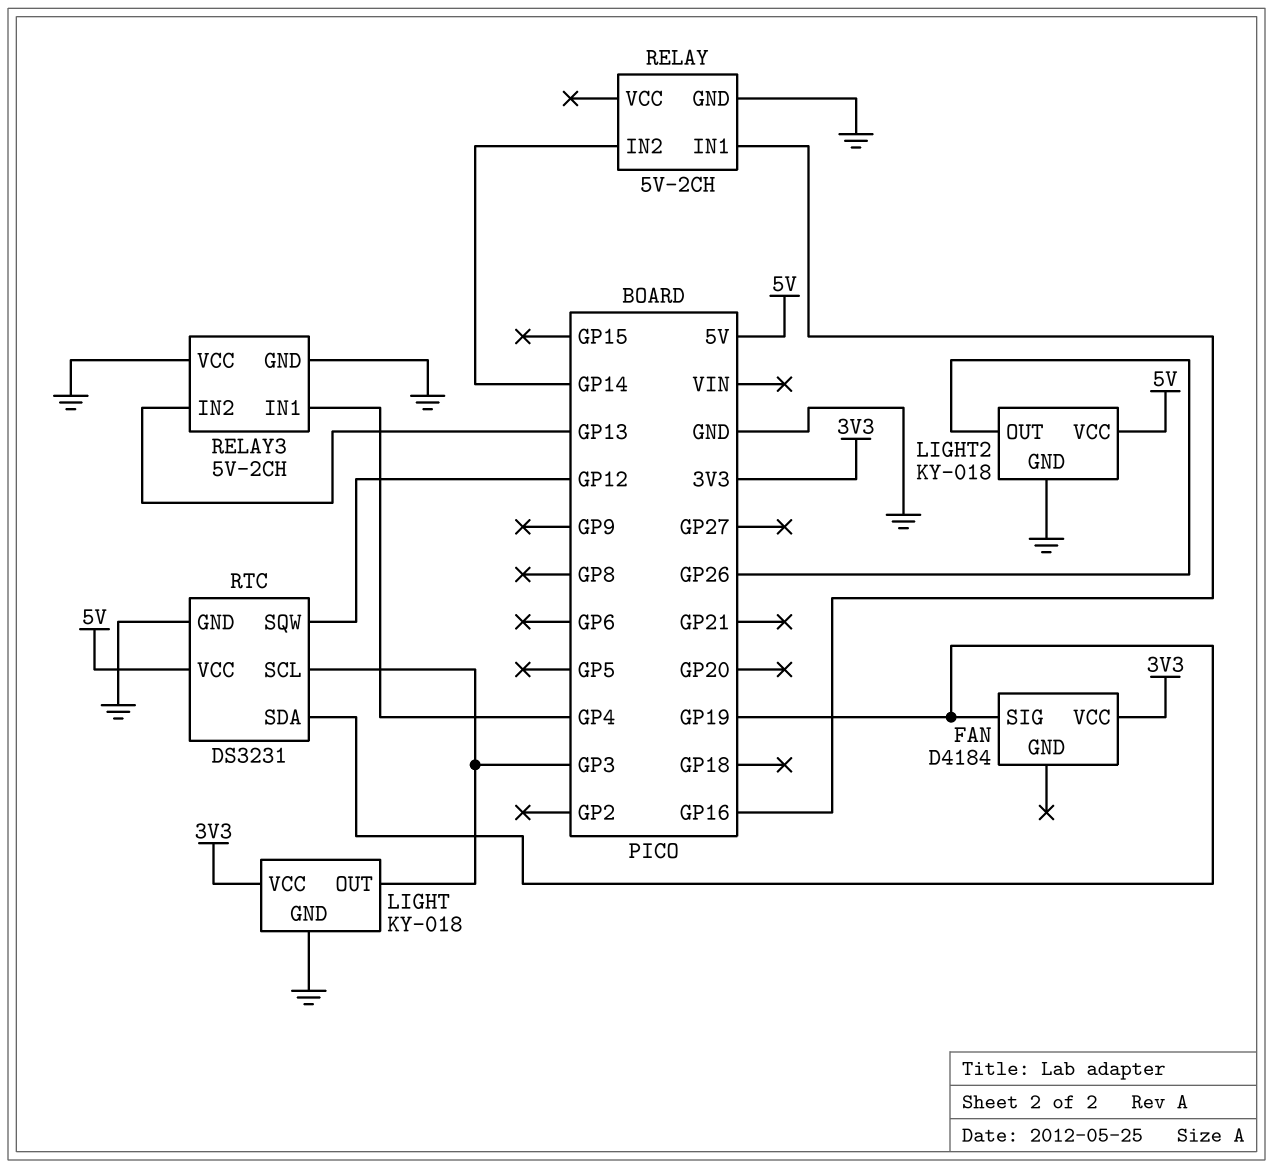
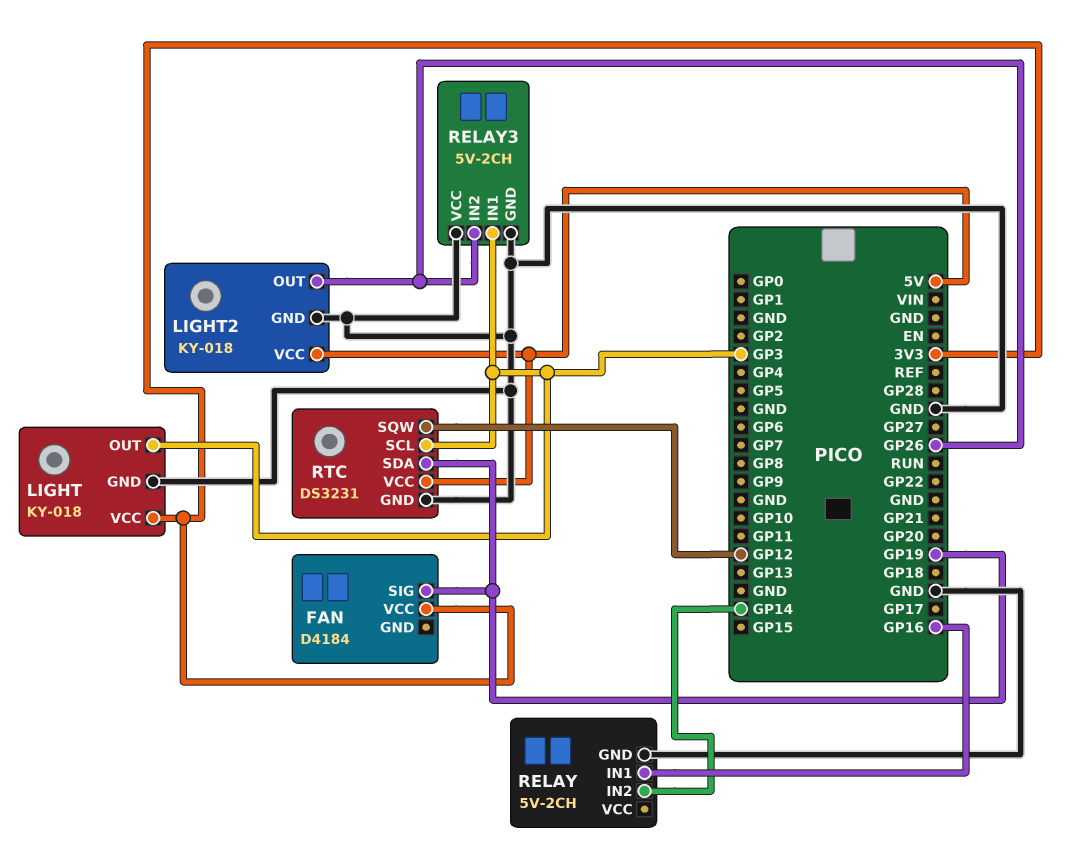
RELAY3 pin IN1: GP4 -> GP3
RELAY3 pin IN2: GP13 -> GP26

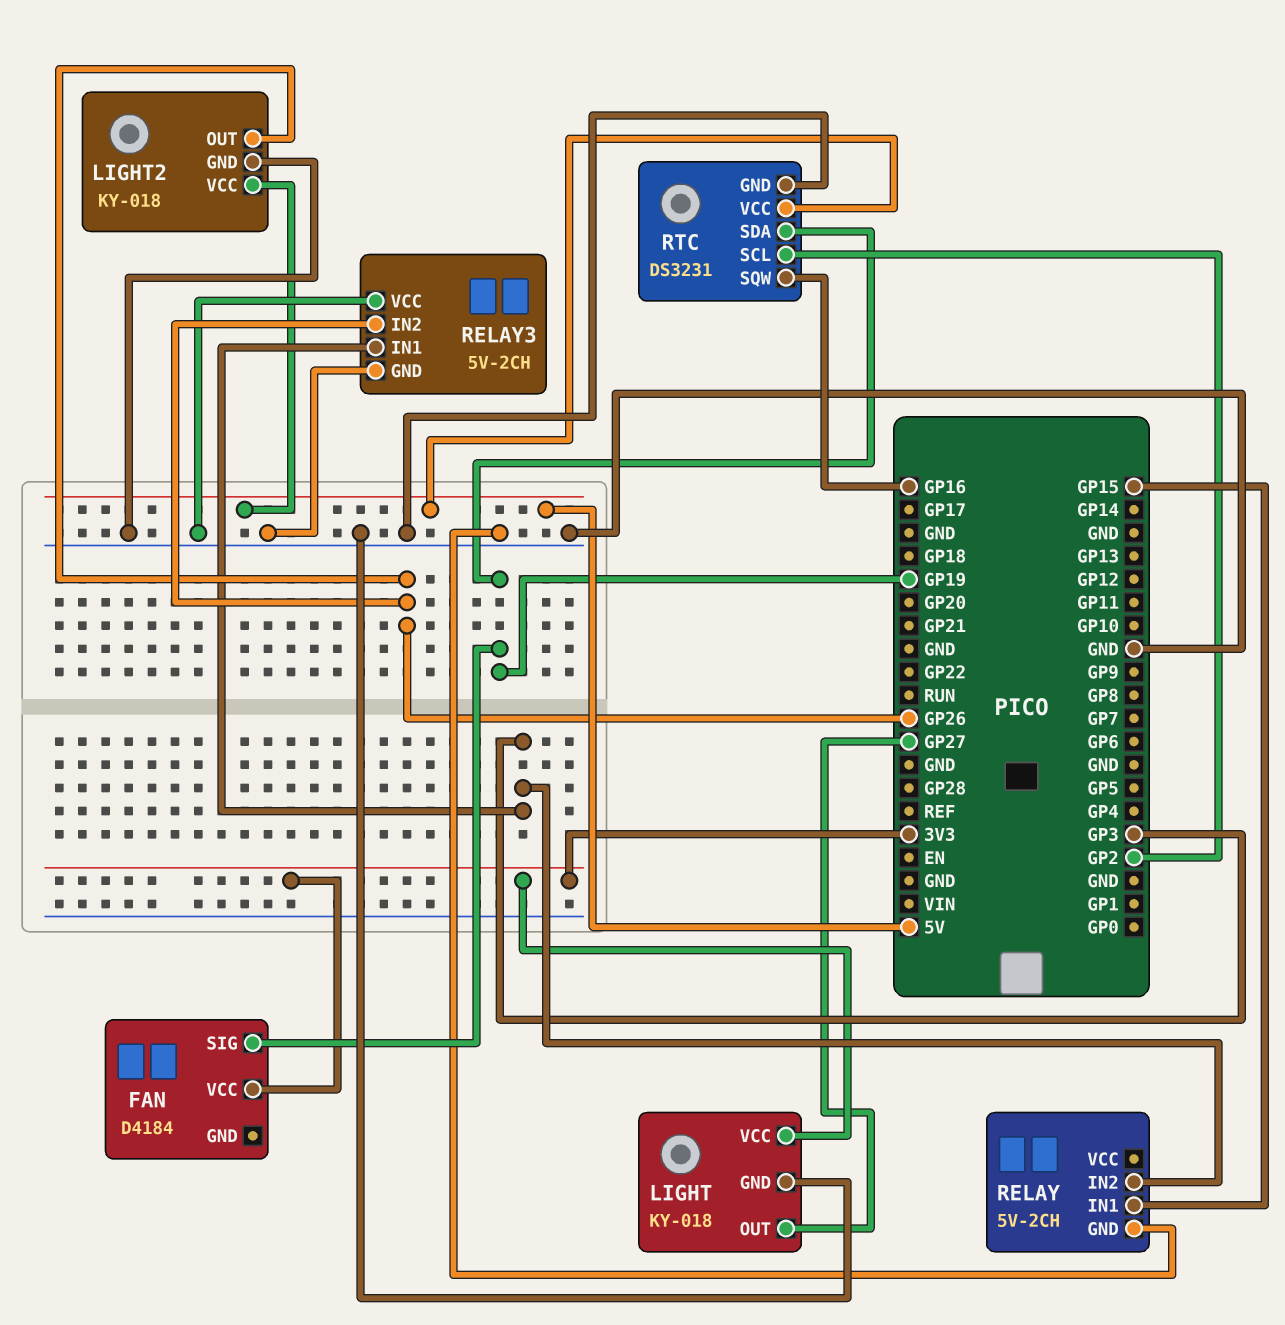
LIGHT pin OUT: GP3 -> GP27
RELAY pin IN1: GP16 -> GP15
RELAY pin IN2: GP14 -> GP3
RTC pin SCL: GP3 -> GP2
RTC pin SQW: GP12 -> GP16

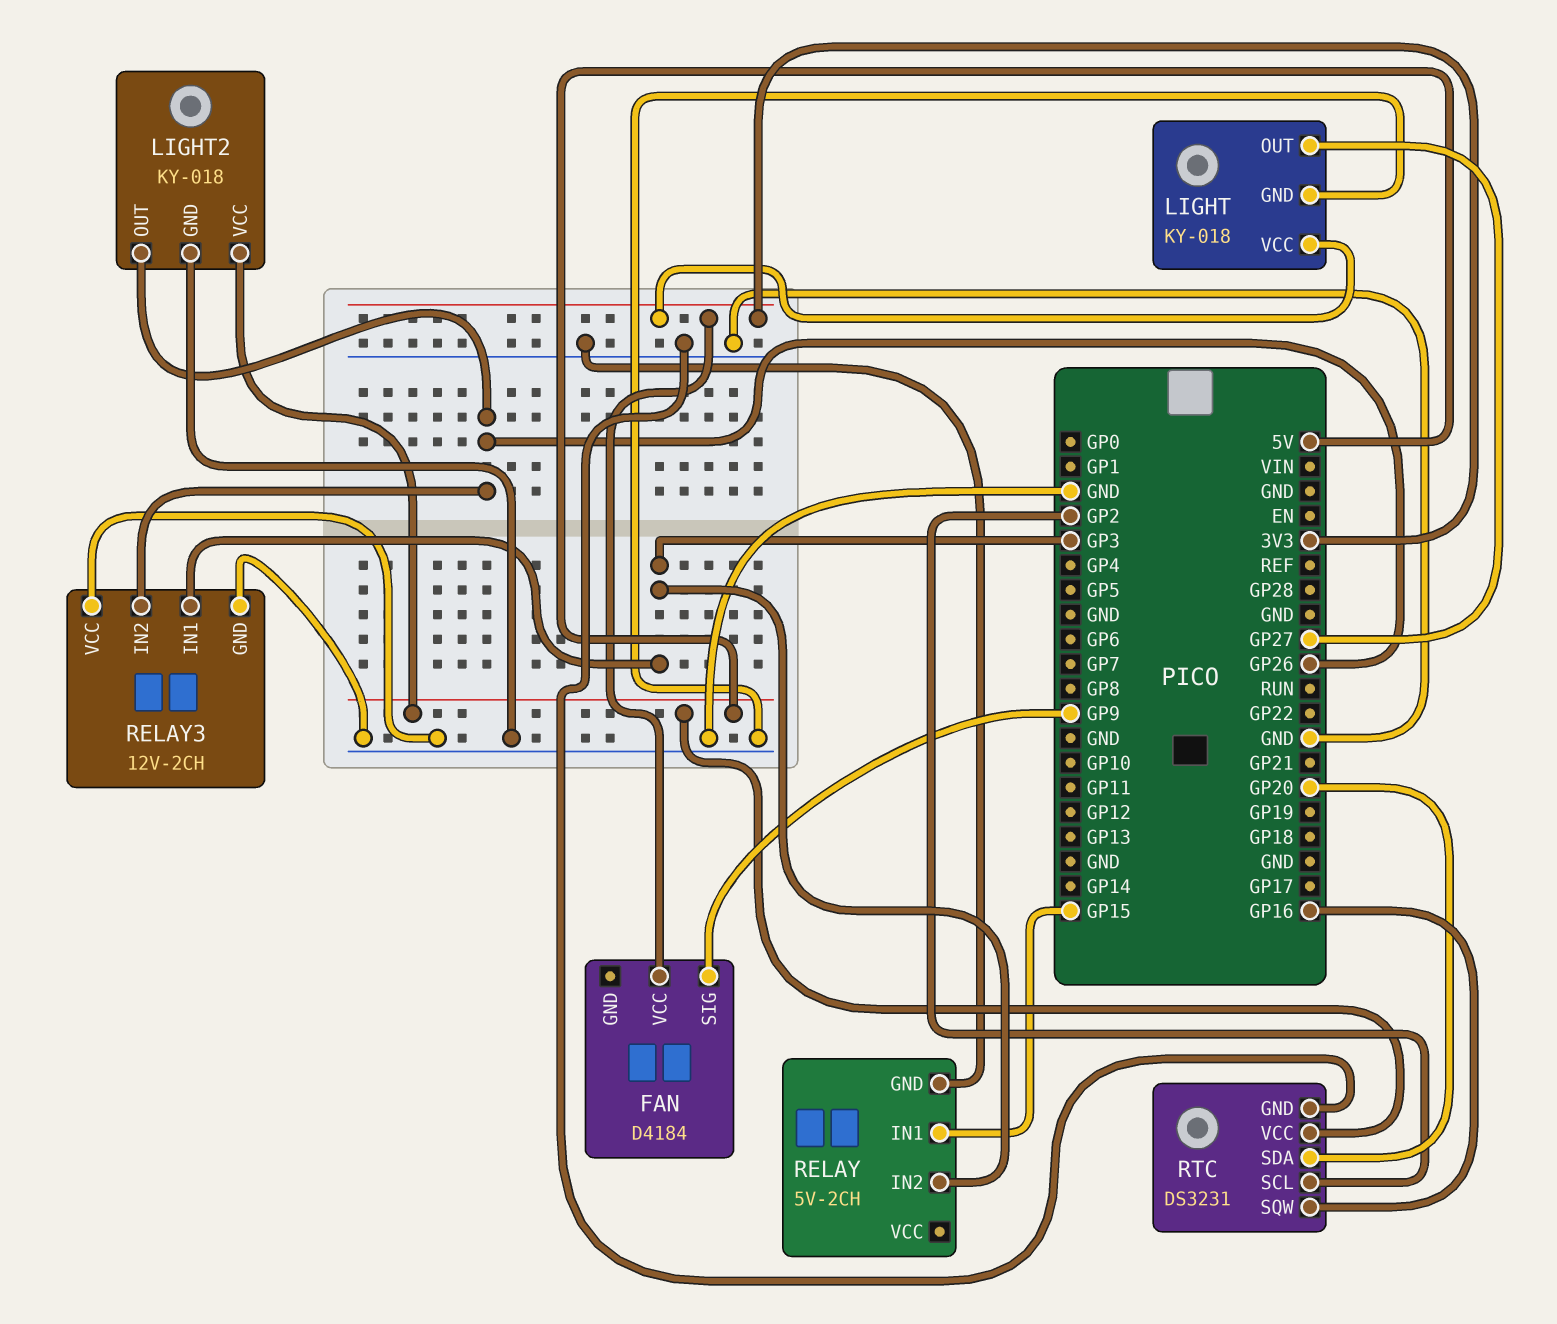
FAN pin SIG: GP19 -> GP9
RELAY3: 5V-2CH -> 12V-2CH
RTC pin SDA: GP19 -> GP20

